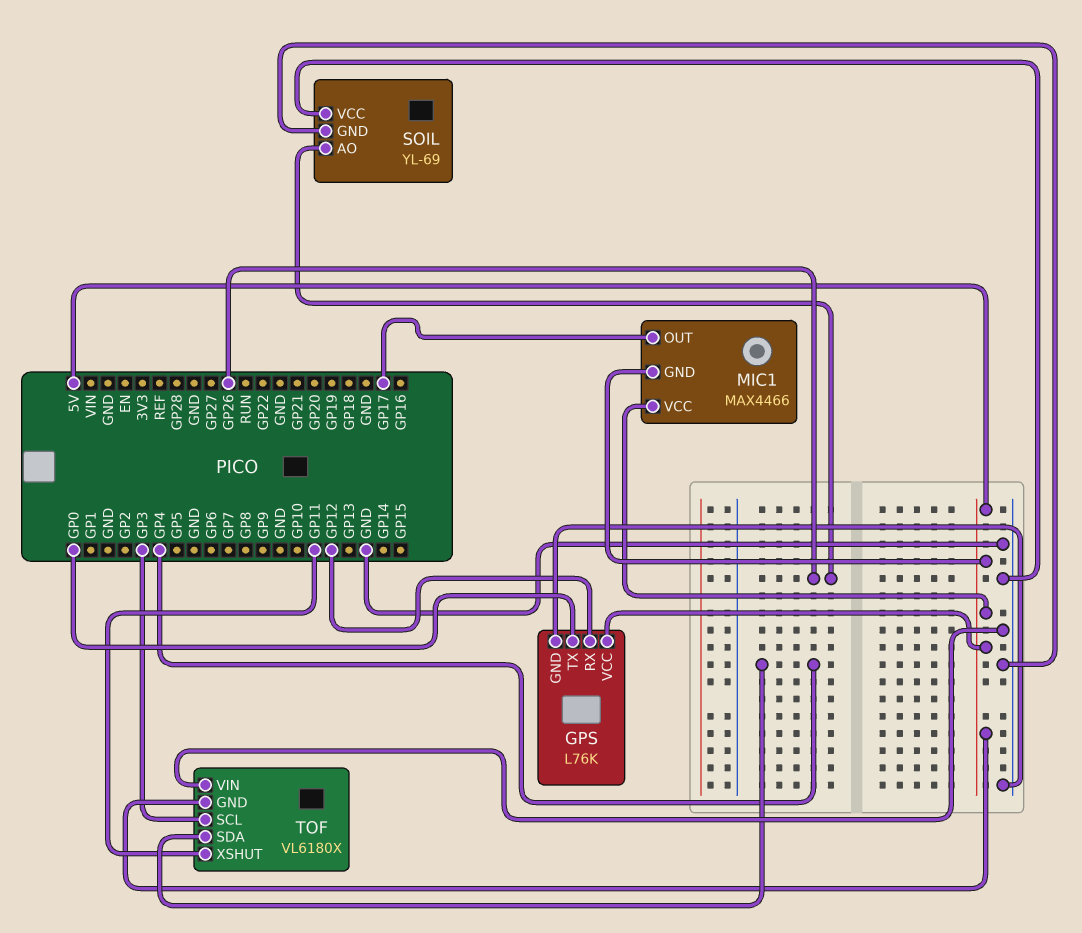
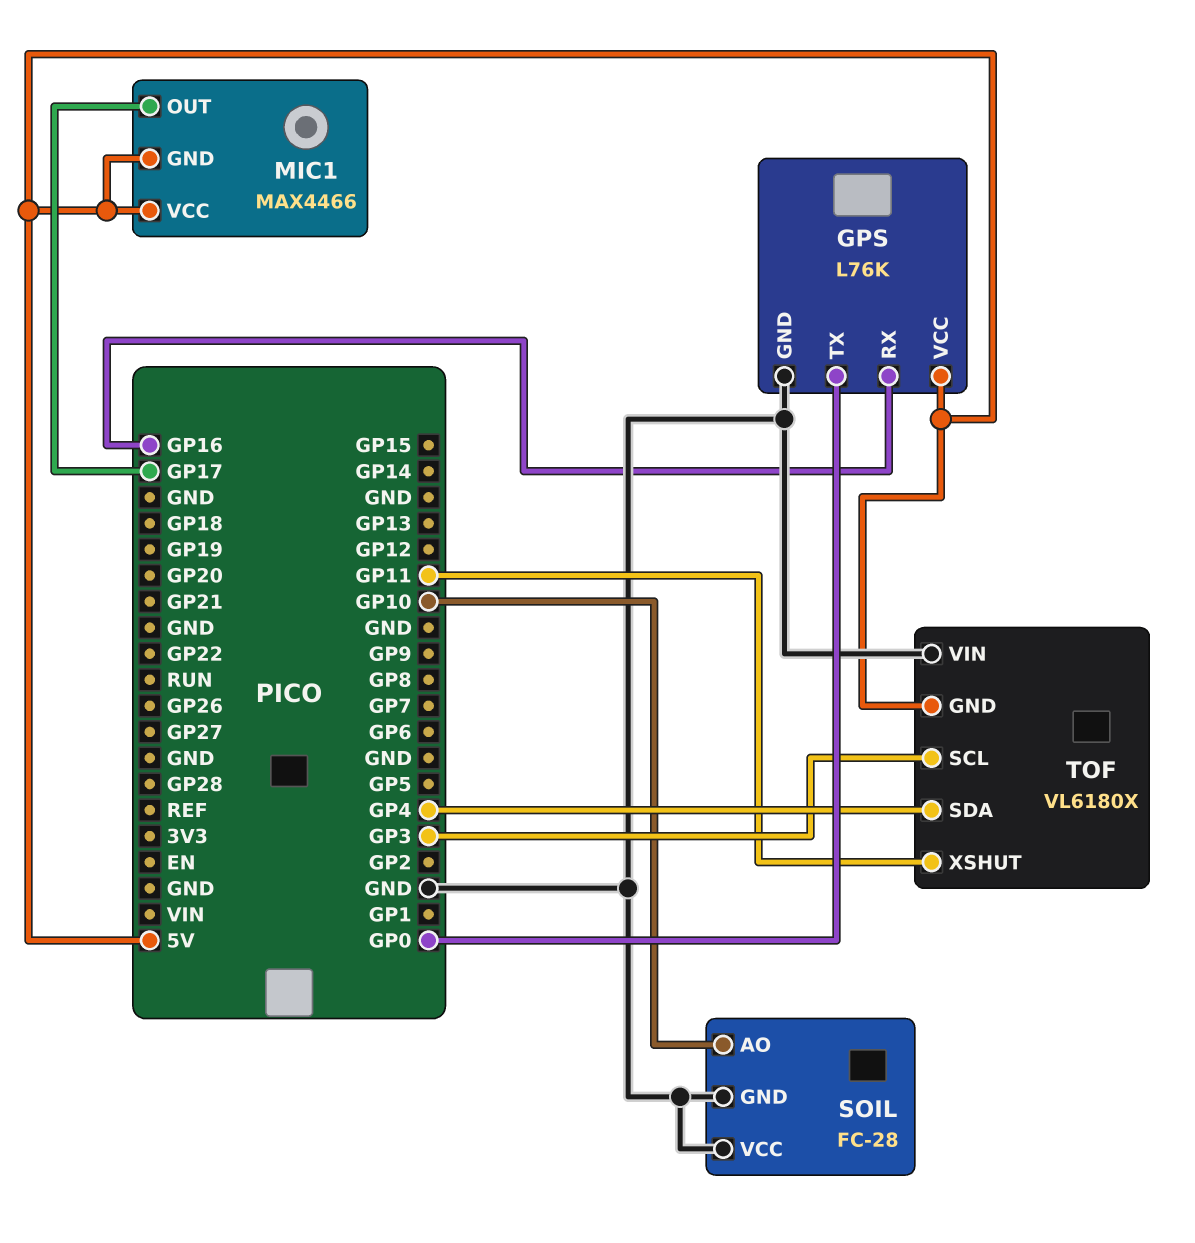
GPS pin RX: GP12 -> GP16
SOIL: YL-69 -> FC-28
SOIL pin AO: GP26 -> GP10

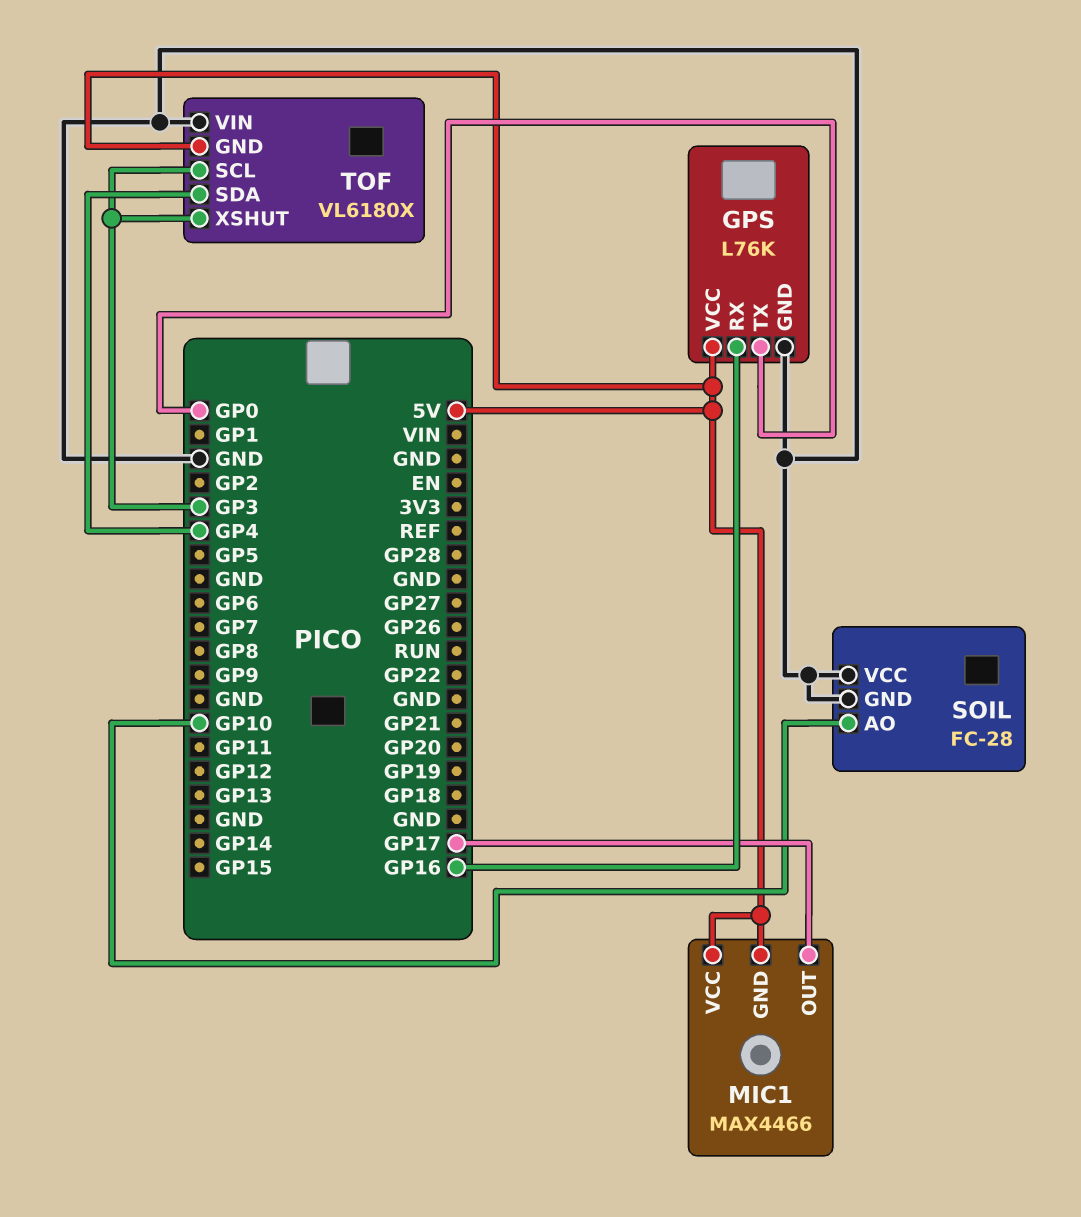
TOF pin XSHUT: GP11 -> GP3

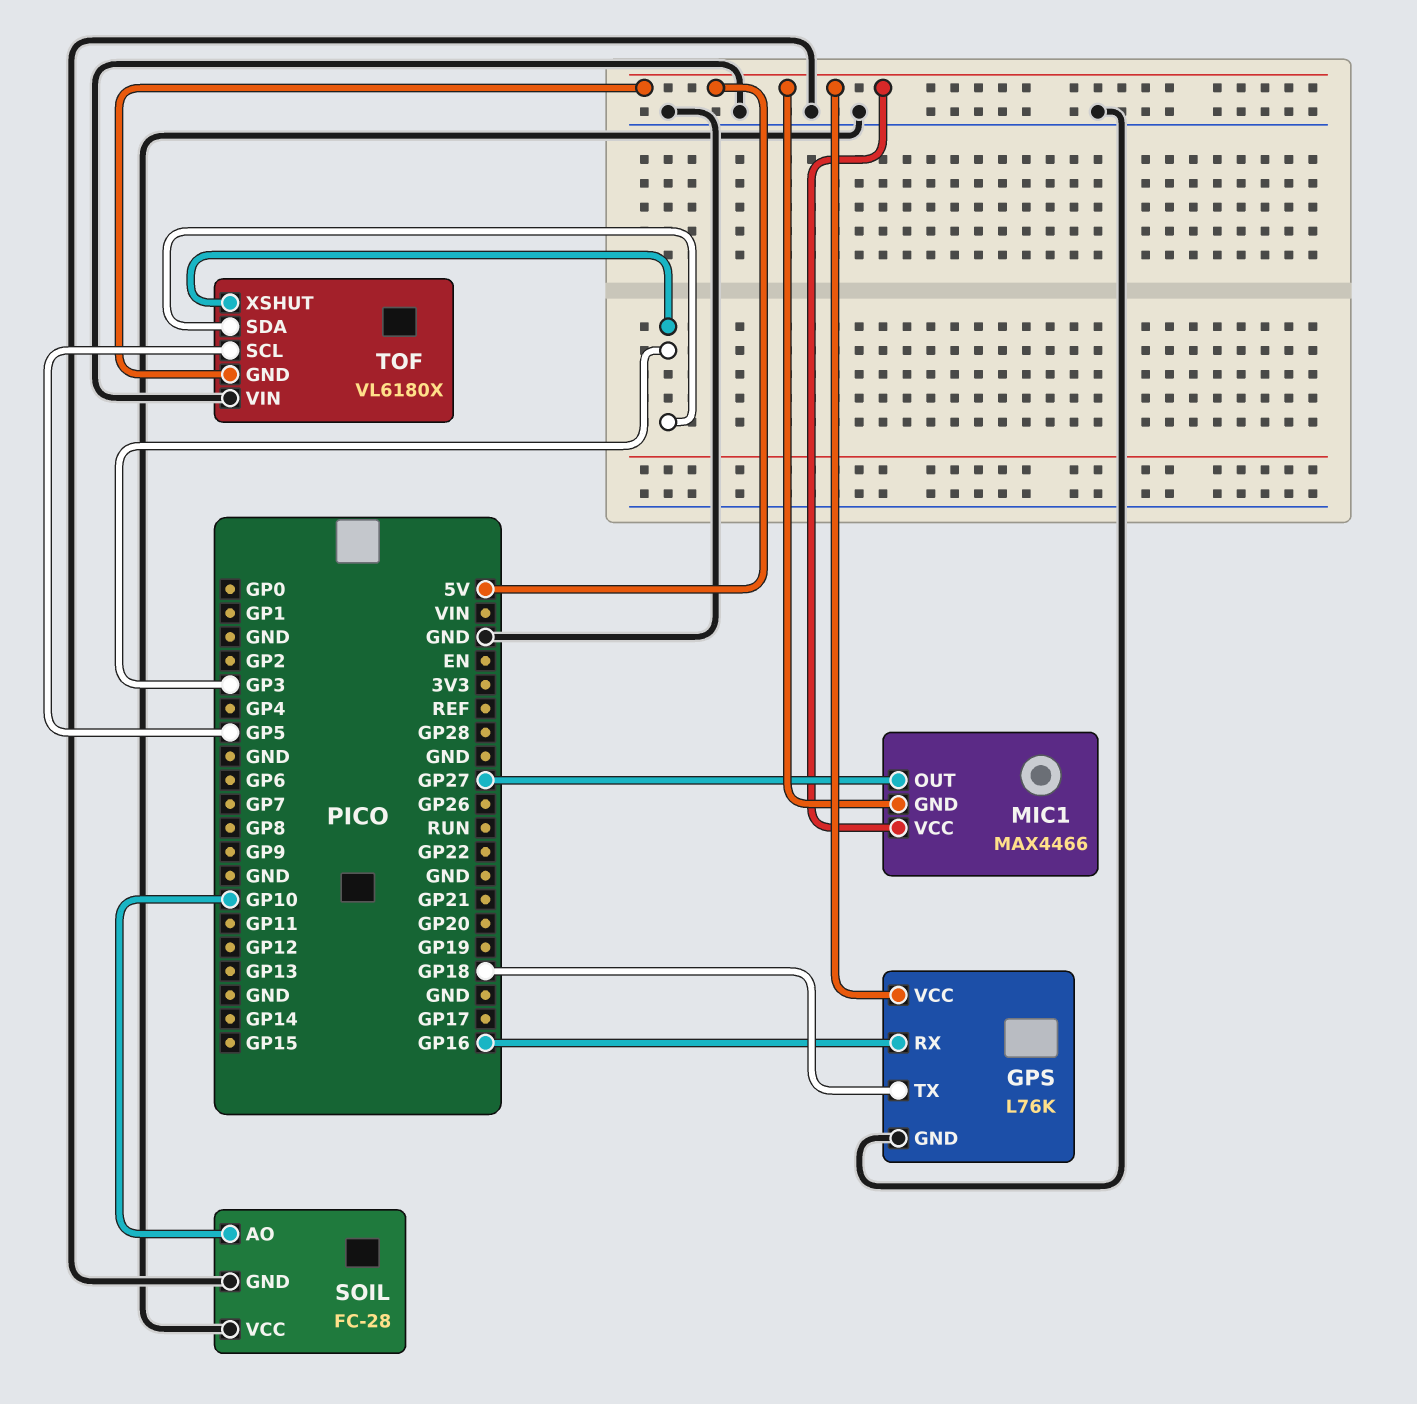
GPS pin TX: GP0 -> GP18
MIC1 pin OUT: GP17 -> GP27
TOF pin SCL: GP3 -> GP5
TOF pin SDA: GP4 -> GP3

